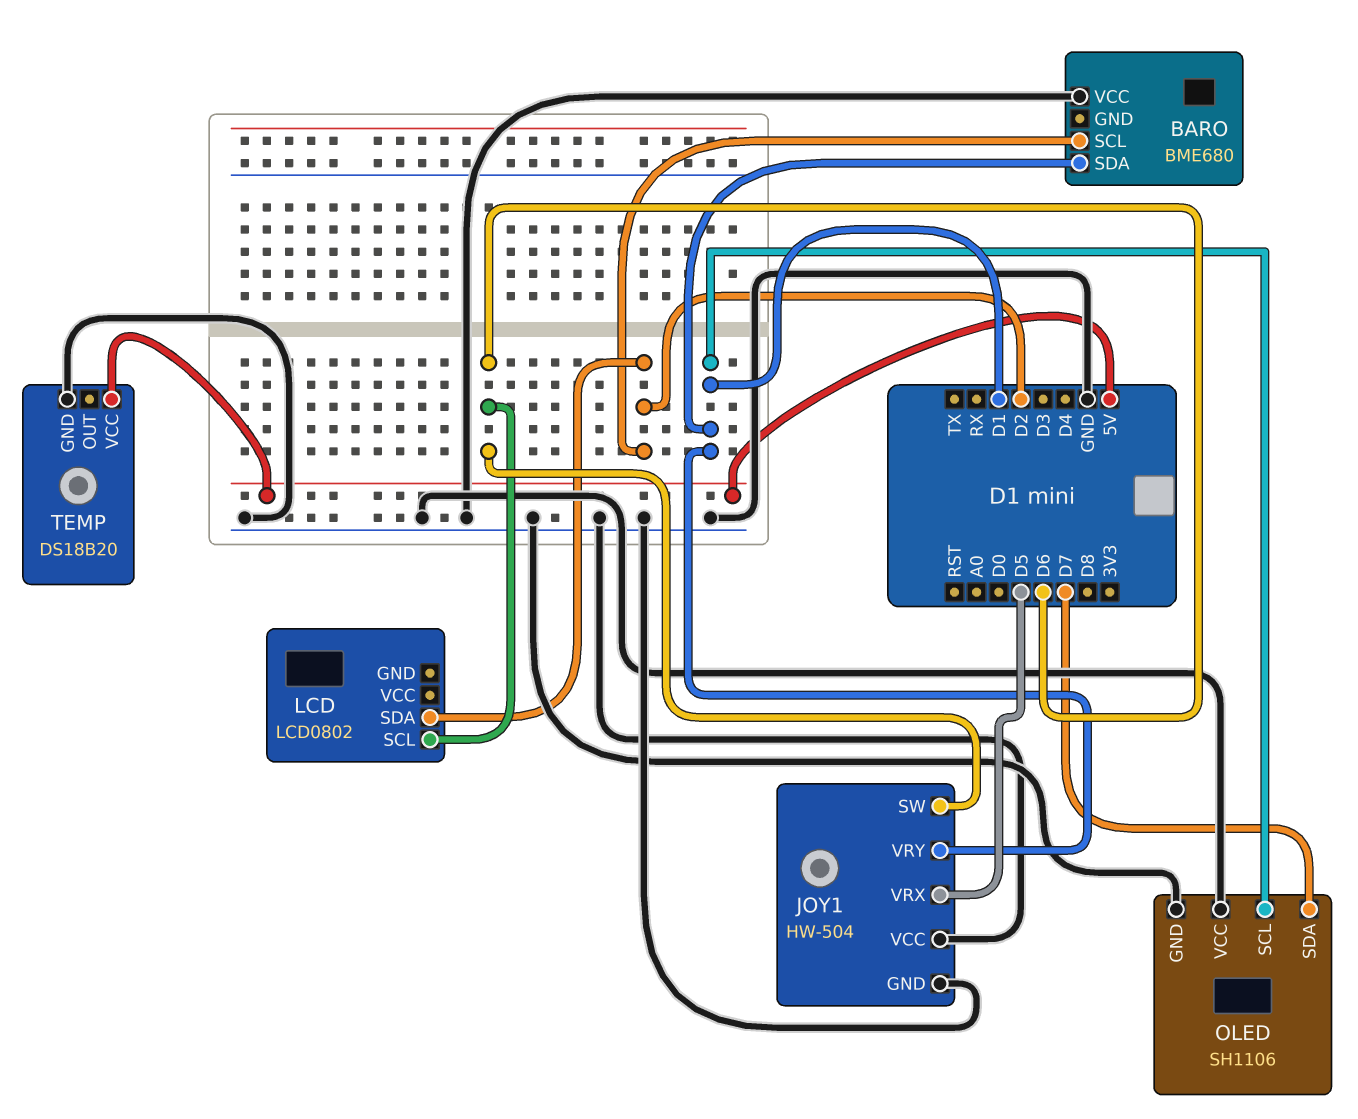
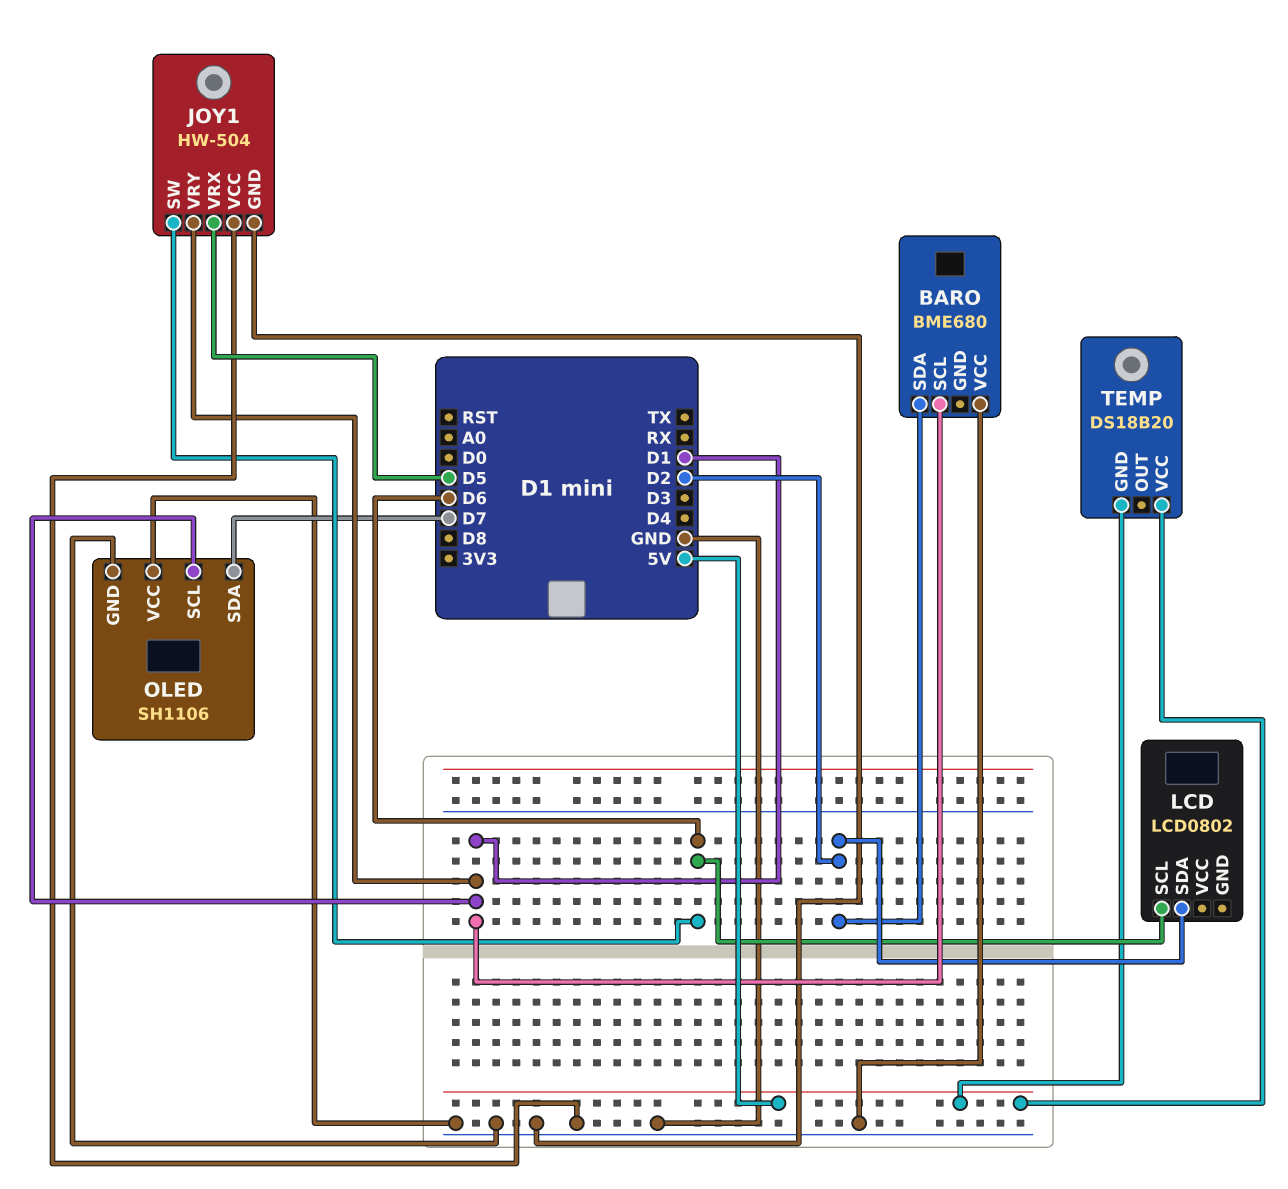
BARO pin SCL: D2 -> D1
BARO pin SDA: D1 -> D2
TEMP pin GND: GND -> 5V

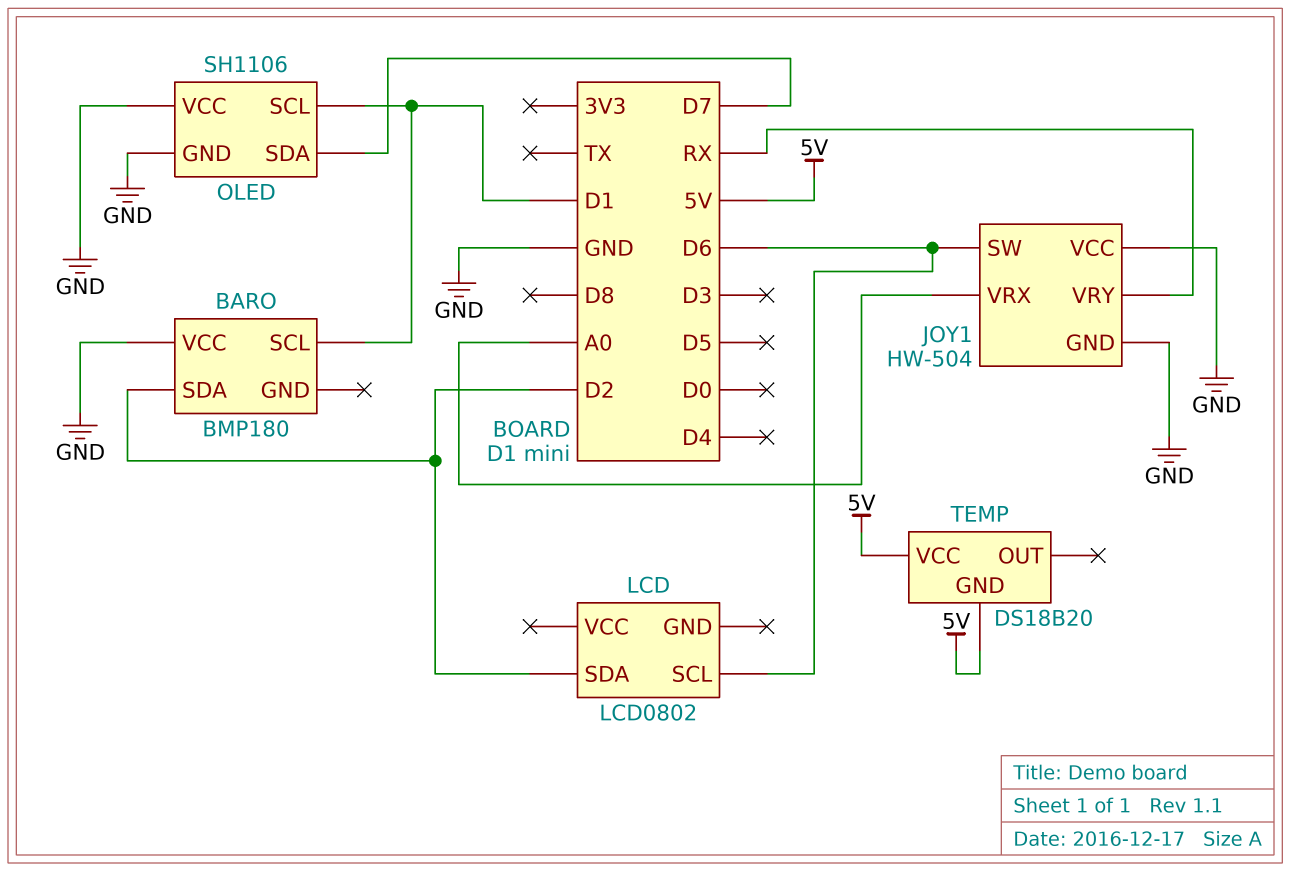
BARO: BME680 -> BMP180
JOY1 pin VRX: D5 -> A0
JOY1 pin VRY: D1 -> RX

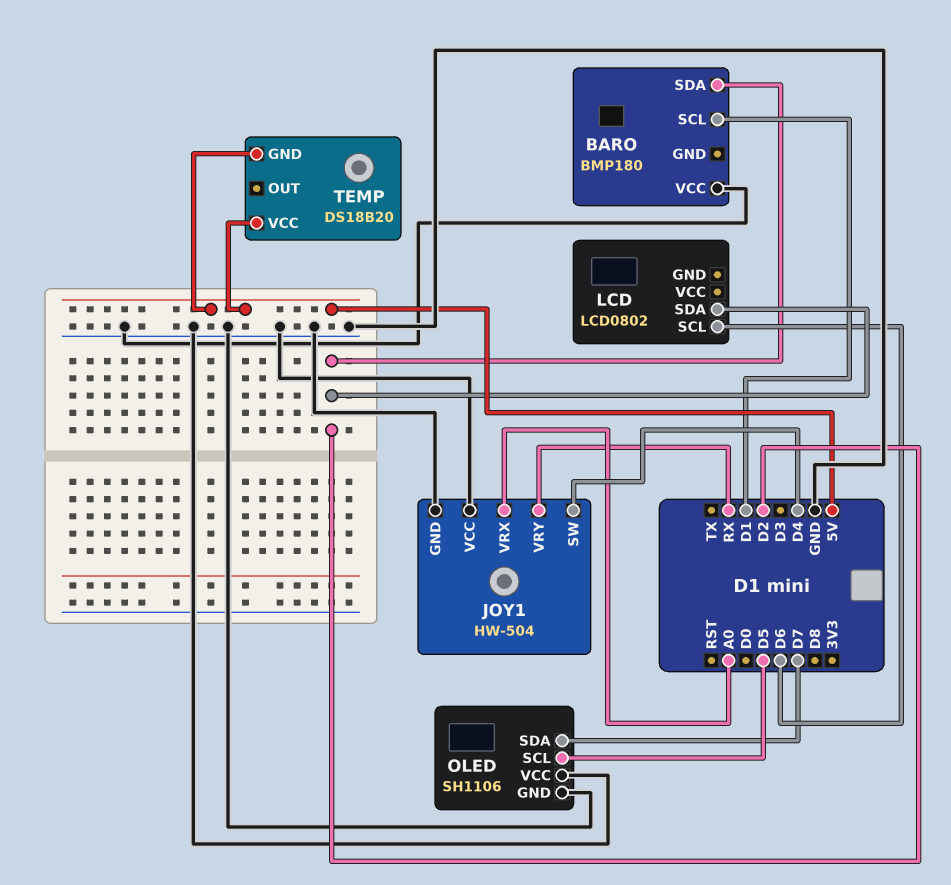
JOY1 pin SW: D6 -> D4
OLED pin SCL: D1 -> D5

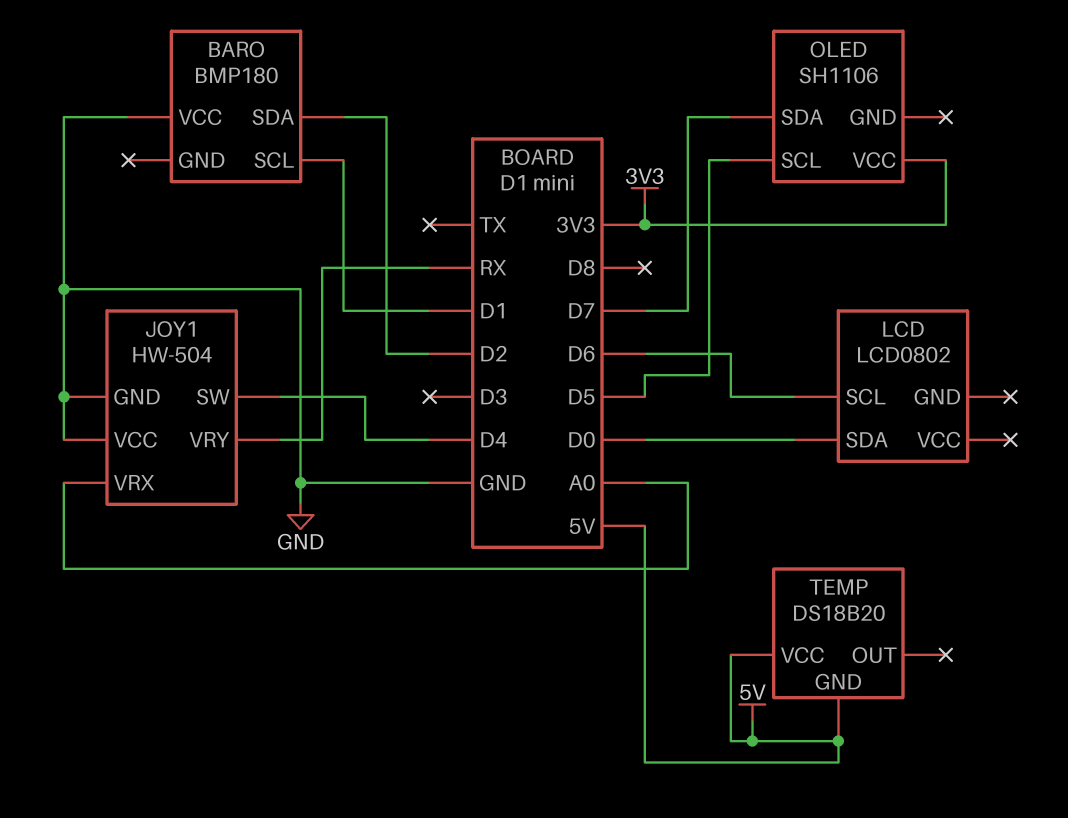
LCD pin SDA: D2 -> D0
OLED pin GND: GND -> none
OLED pin VCC: GND -> 3V3

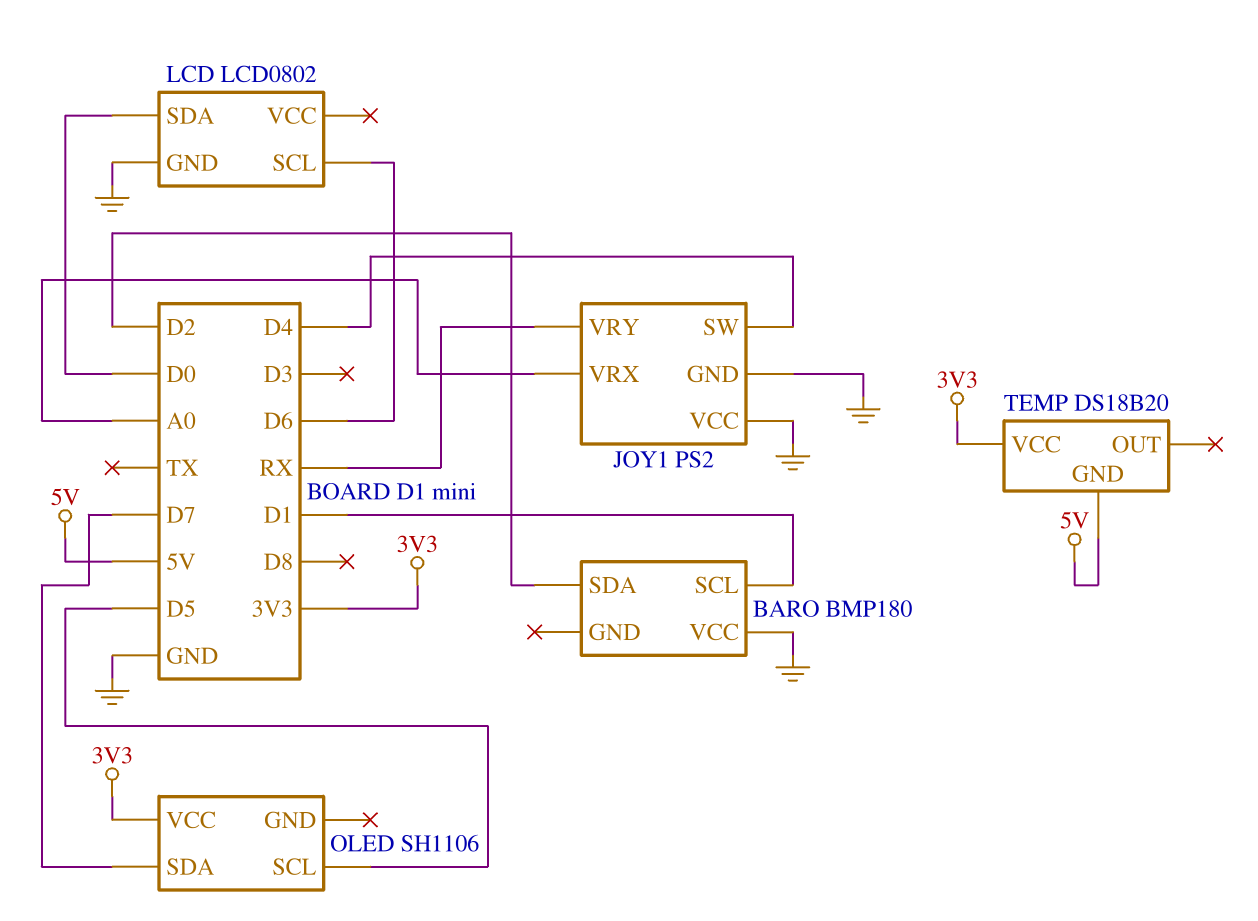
JOY1: HW-504 -> PS2
LCD pin GND: none -> GND
TEMP pin VCC: 5V -> 3V3

